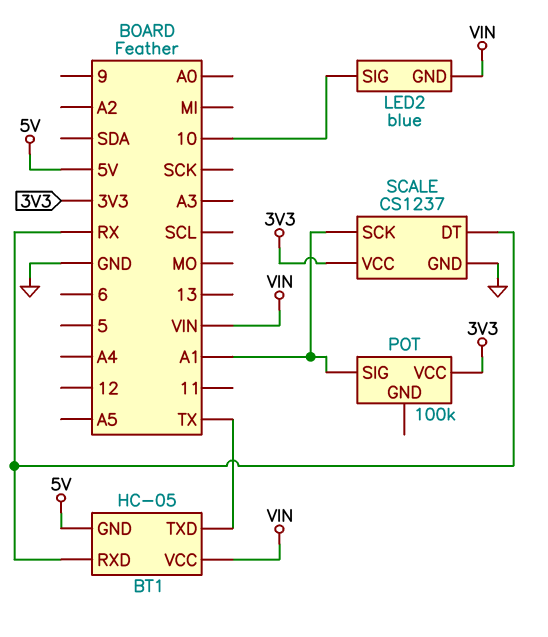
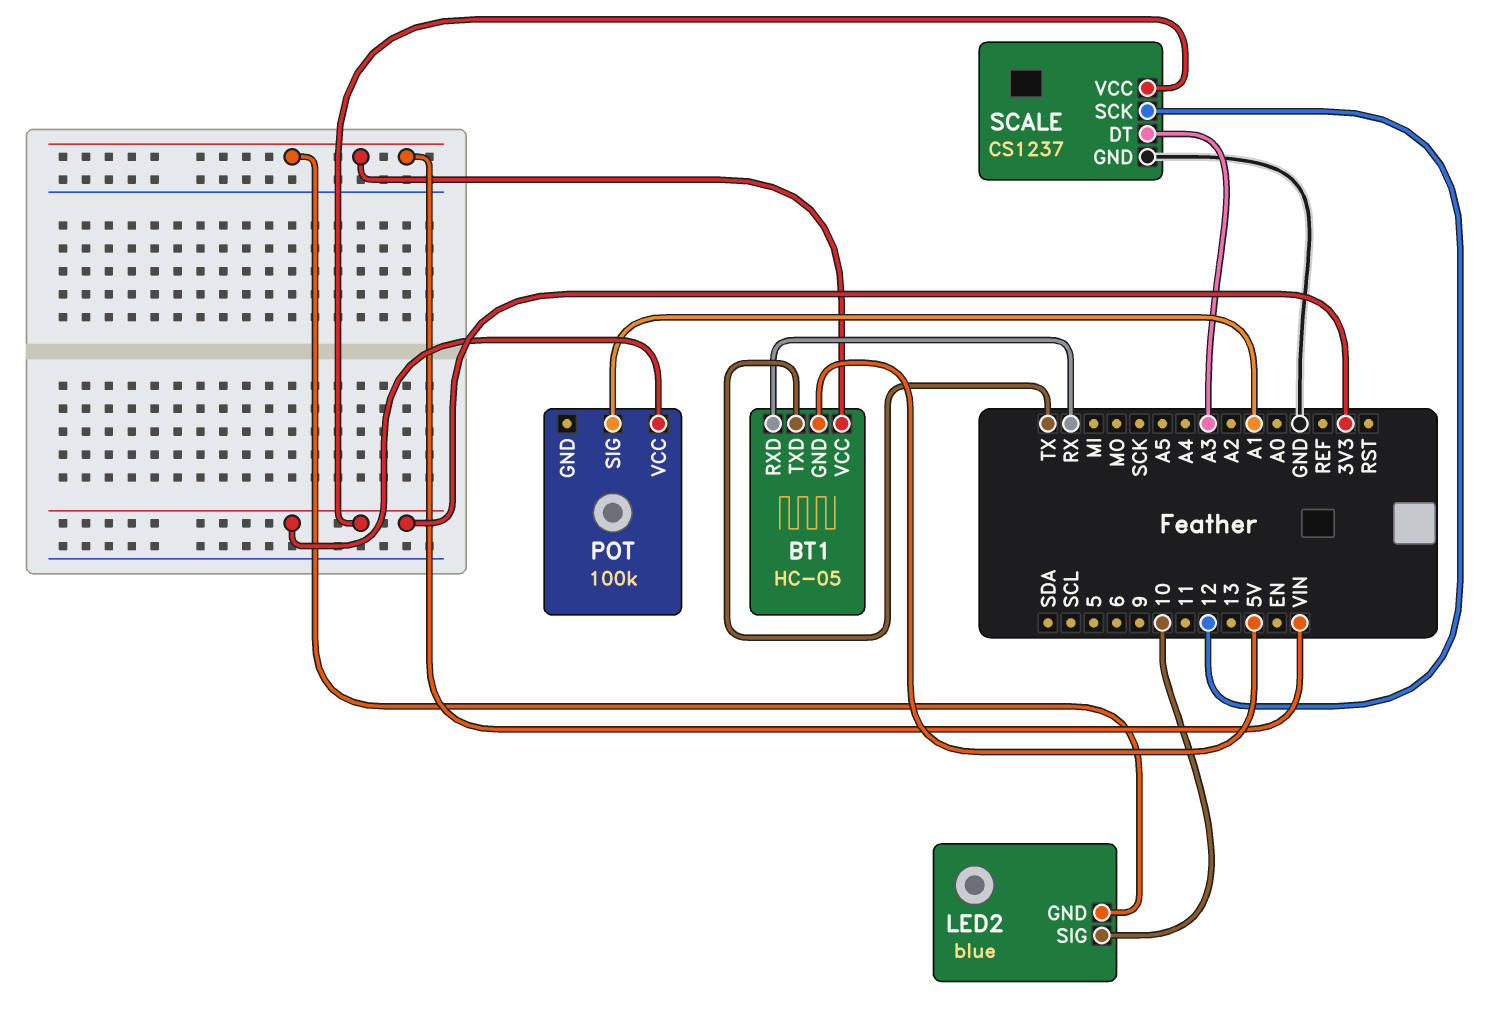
SCALE pin DT: RX -> A3
SCALE pin SCK: A1 -> 12

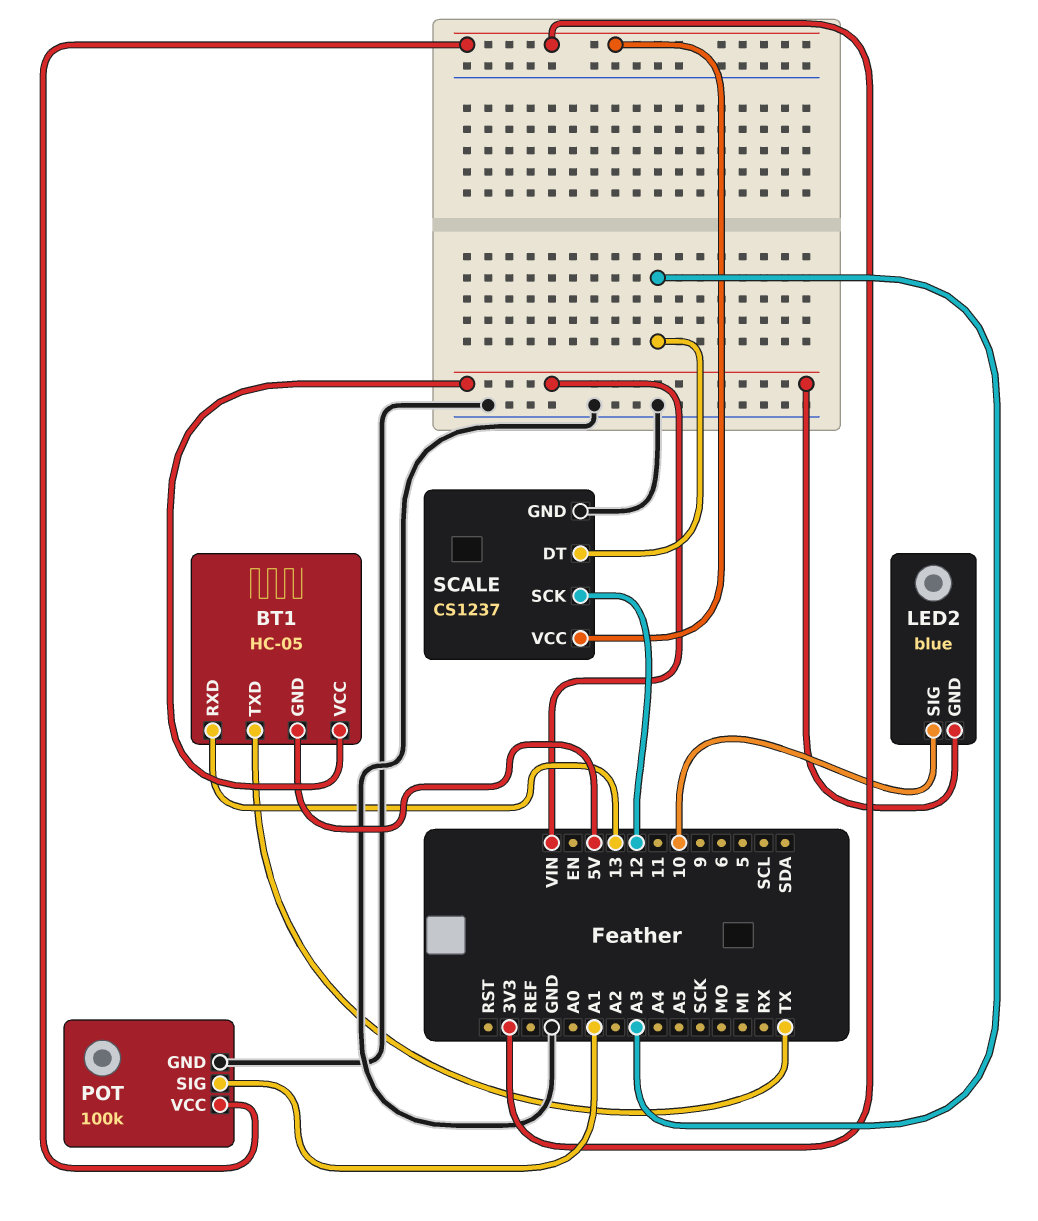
BT1 pin RXD: RX -> 13
POT pin GND: none -> GND

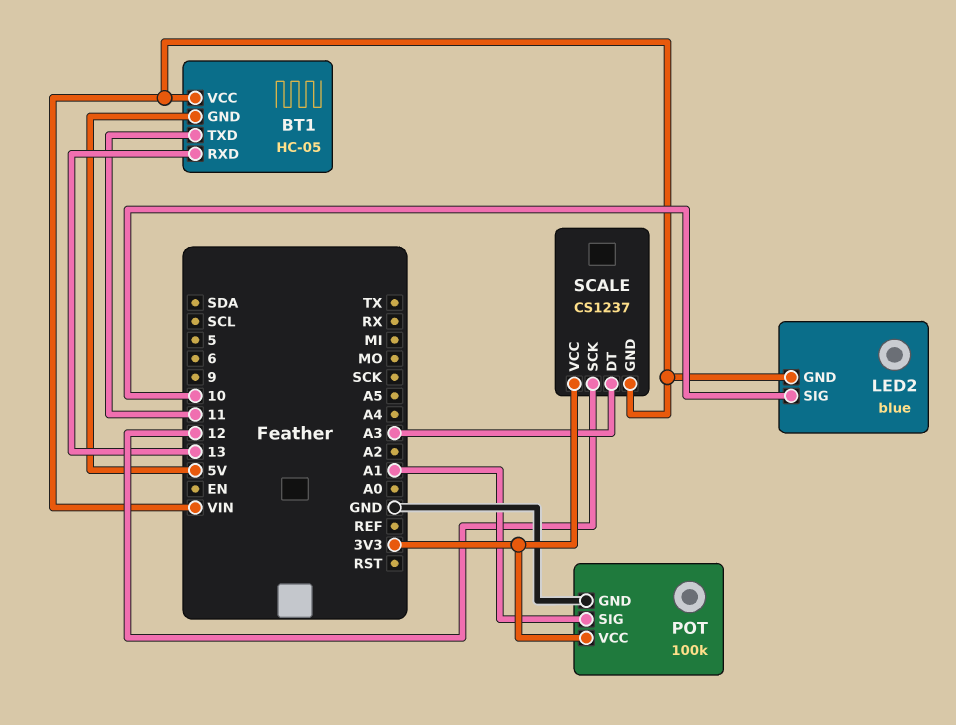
BT1 pin TXD: TX -> 11
SCALE pin GND: GND -> VIN

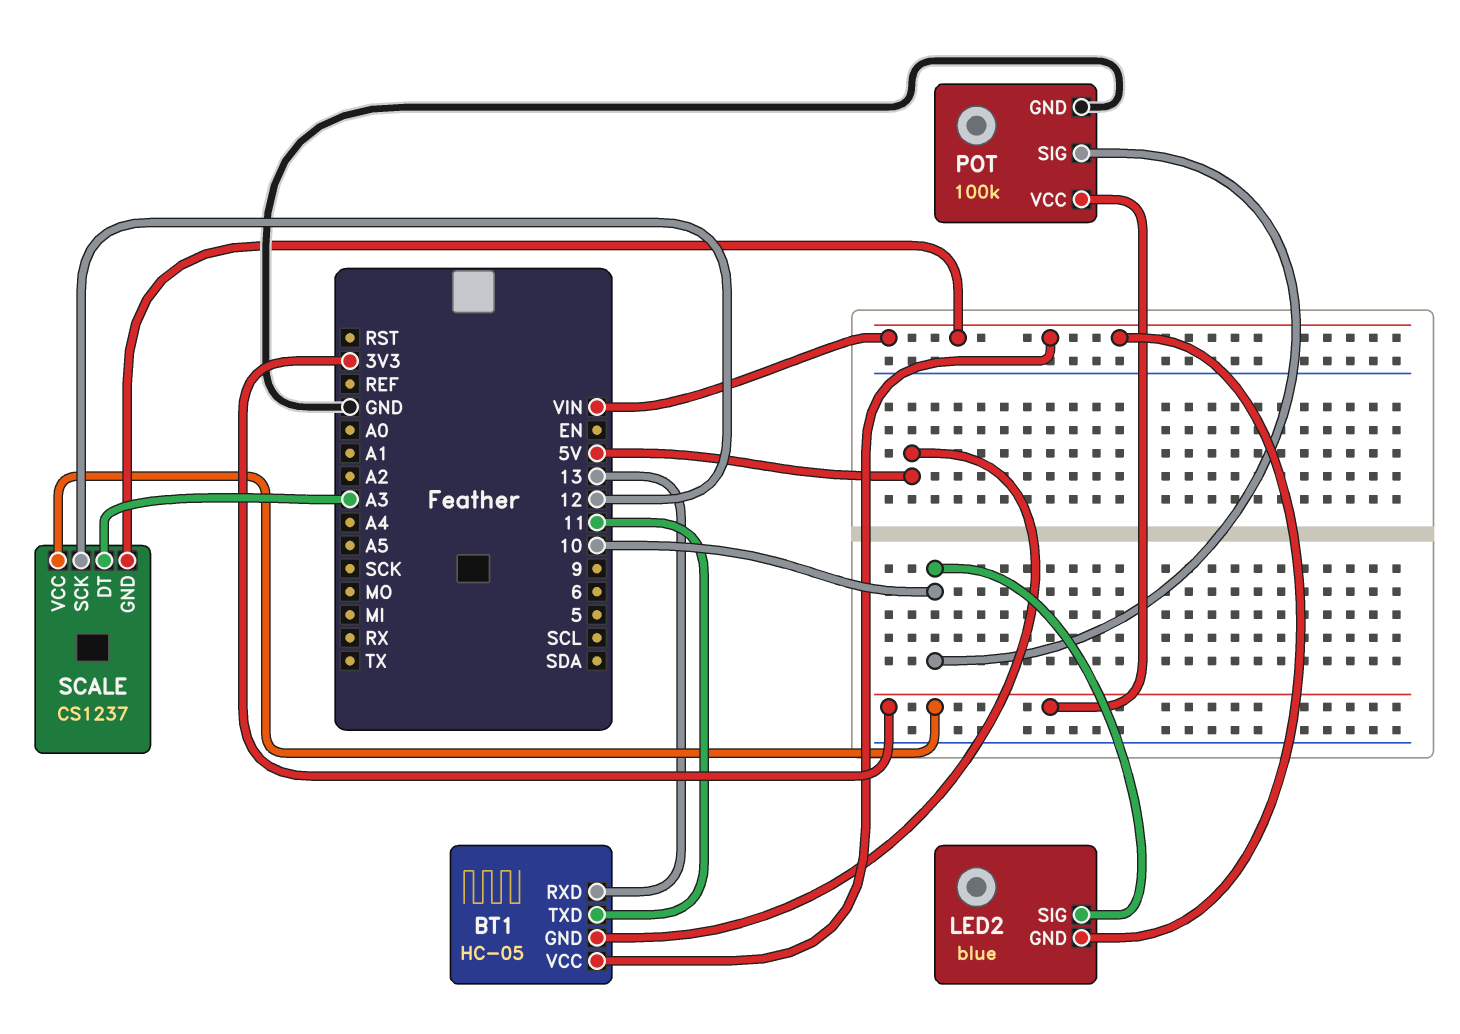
POT pin SIG: A1 -> 10

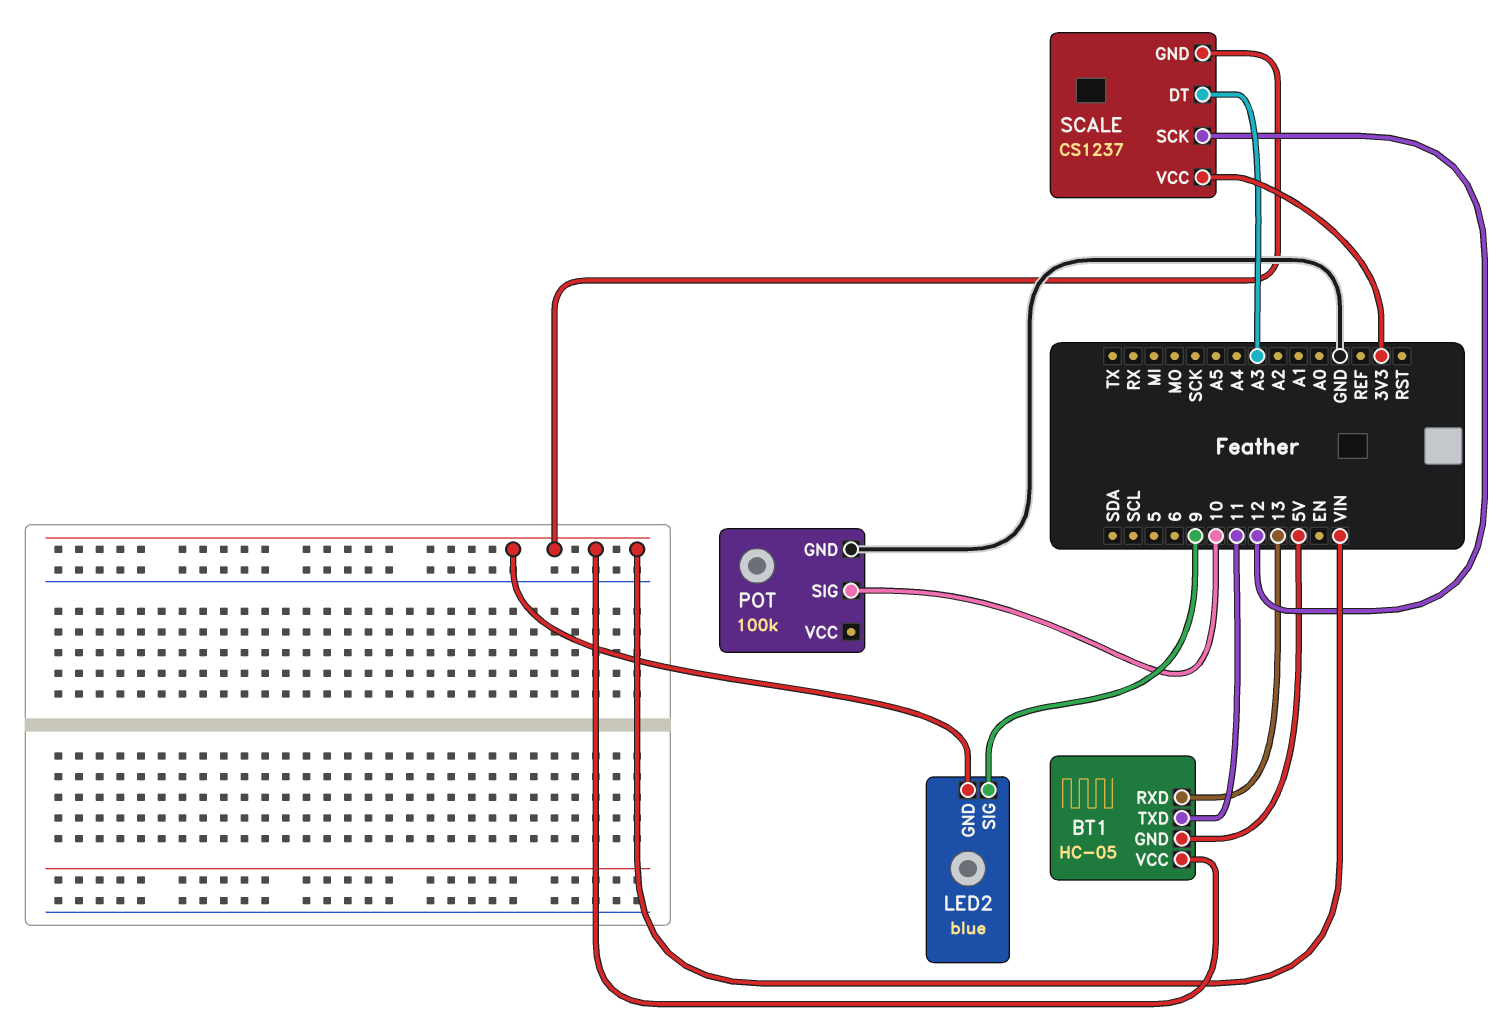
LED2 pin SIG: 10 -> 9
POT pin VCC: 3V3 -> none

